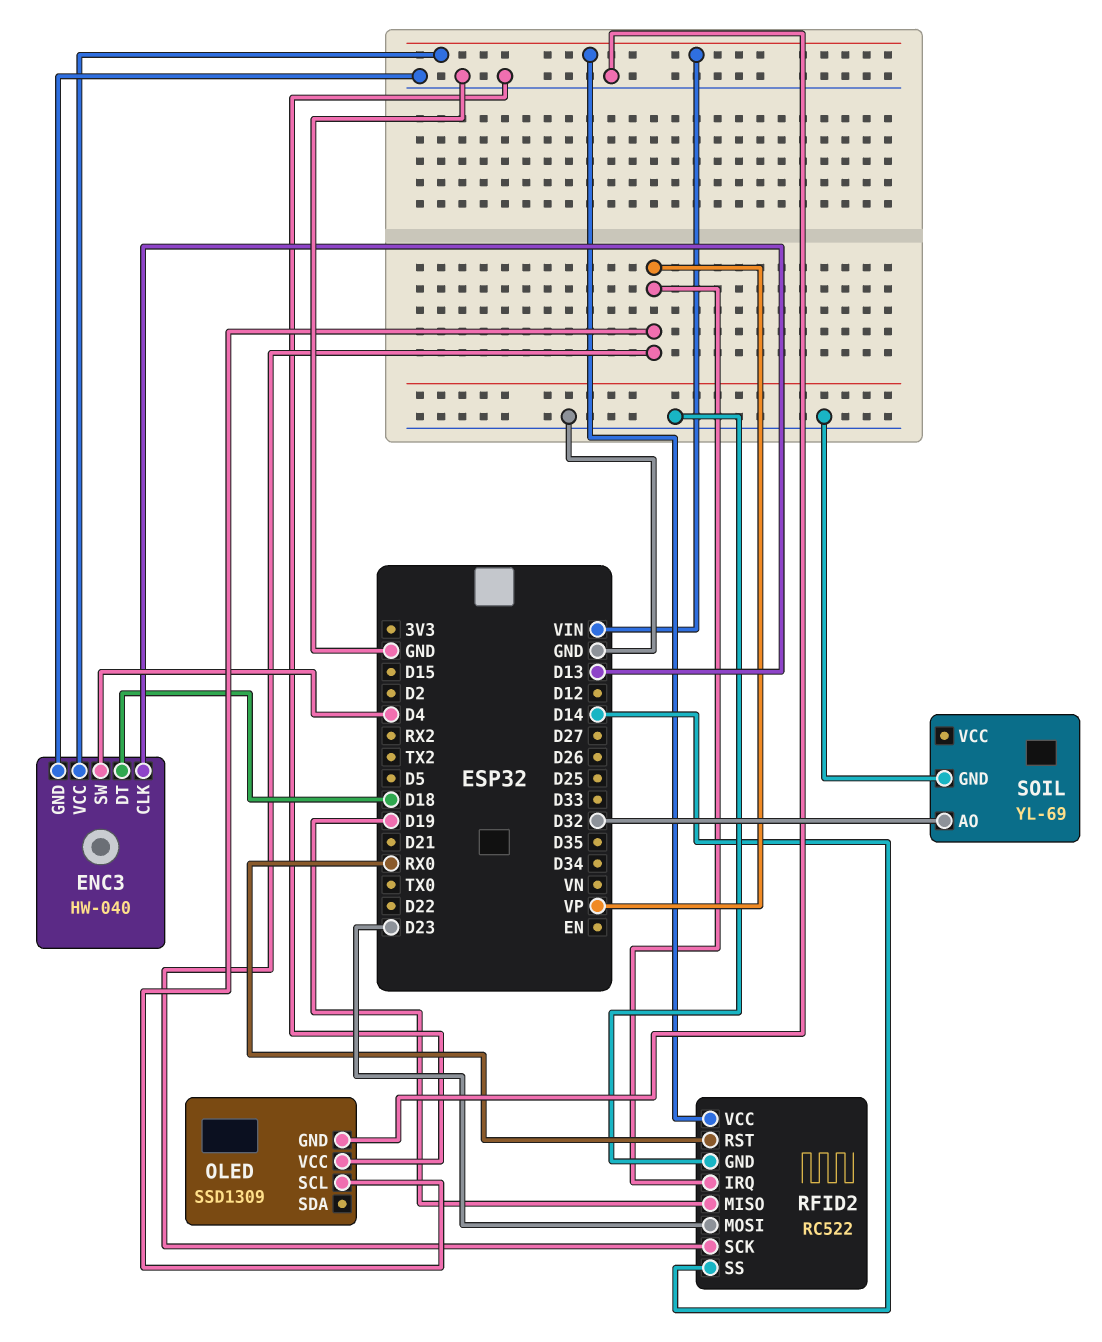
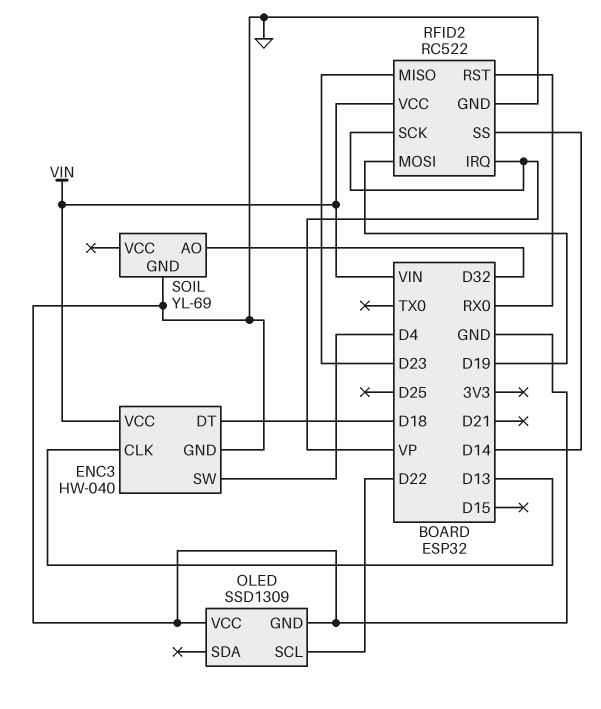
OLED pin SCL: VP -> D22
RFID2 pin MISO: D19 -> D23
RFID2 pin MOSI: D23 -> D19

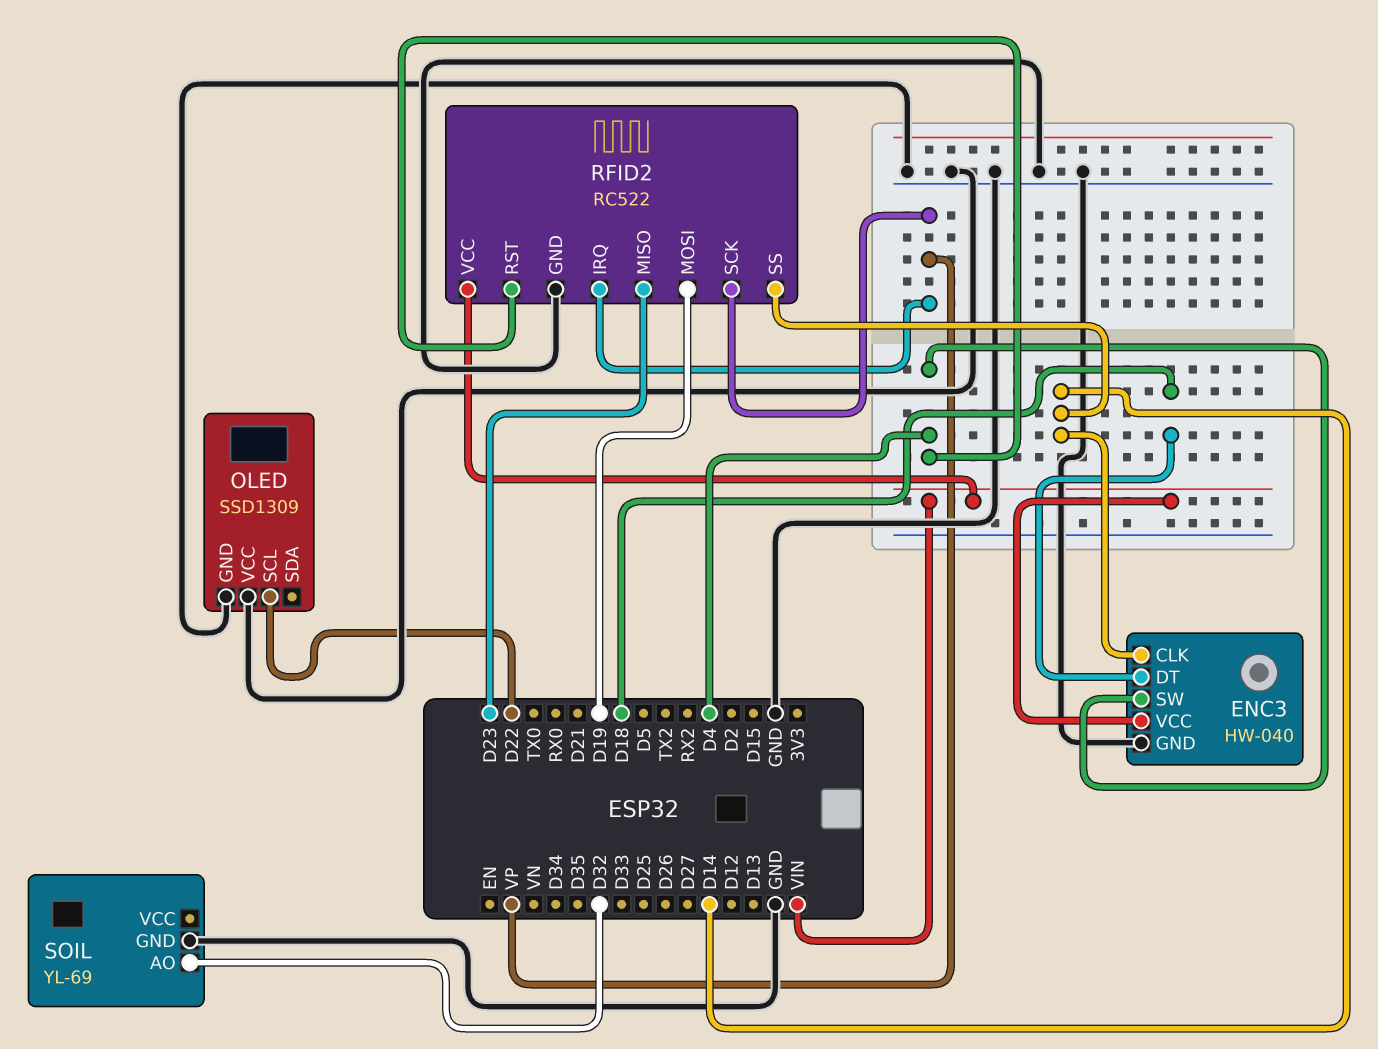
ENC3 pin CLK: D13 -> D14
RFID2 pin RST: RX0 -> D4

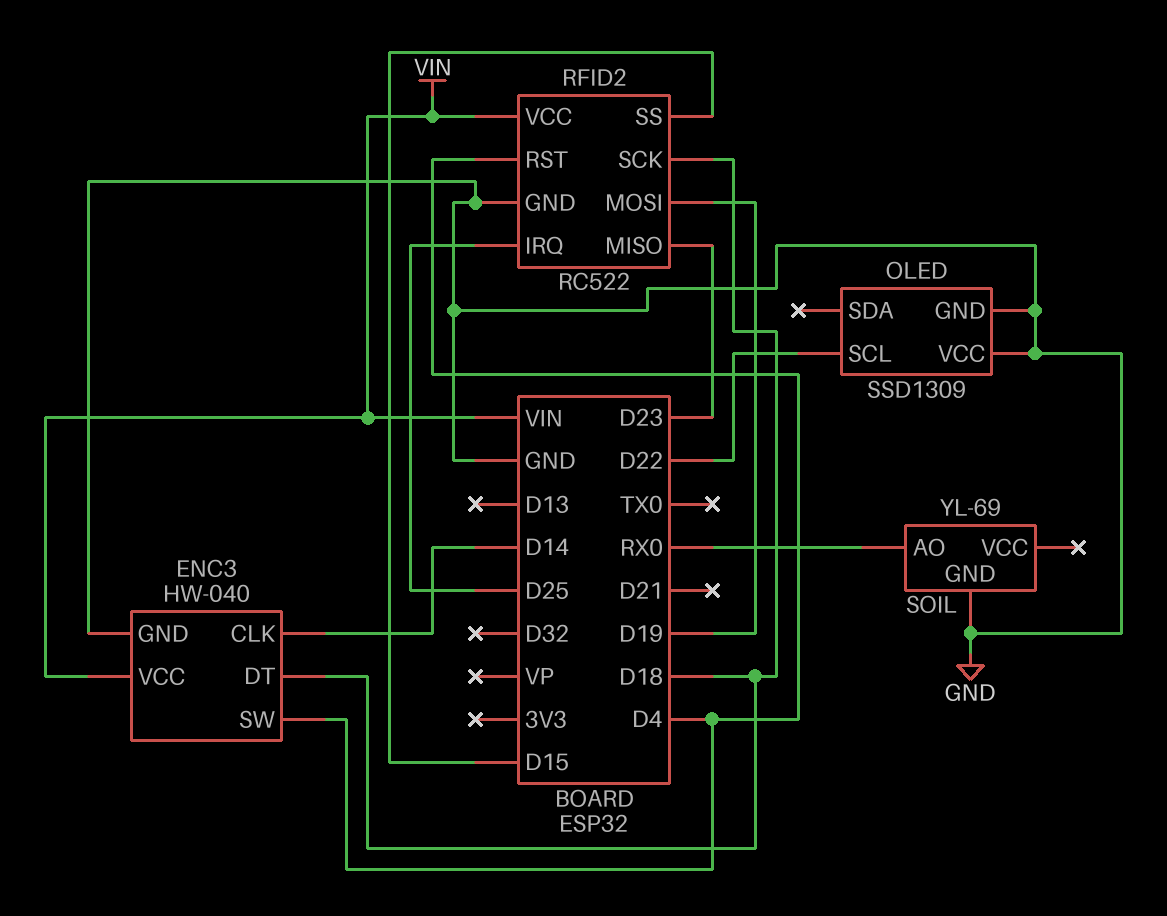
RFID2 pin IRQ: VP -> D25
RFID2 pin SCK: VP -> D18
RFID2 pin SS: D14 -> D15
SOIL pin AO: D32 -> RX0

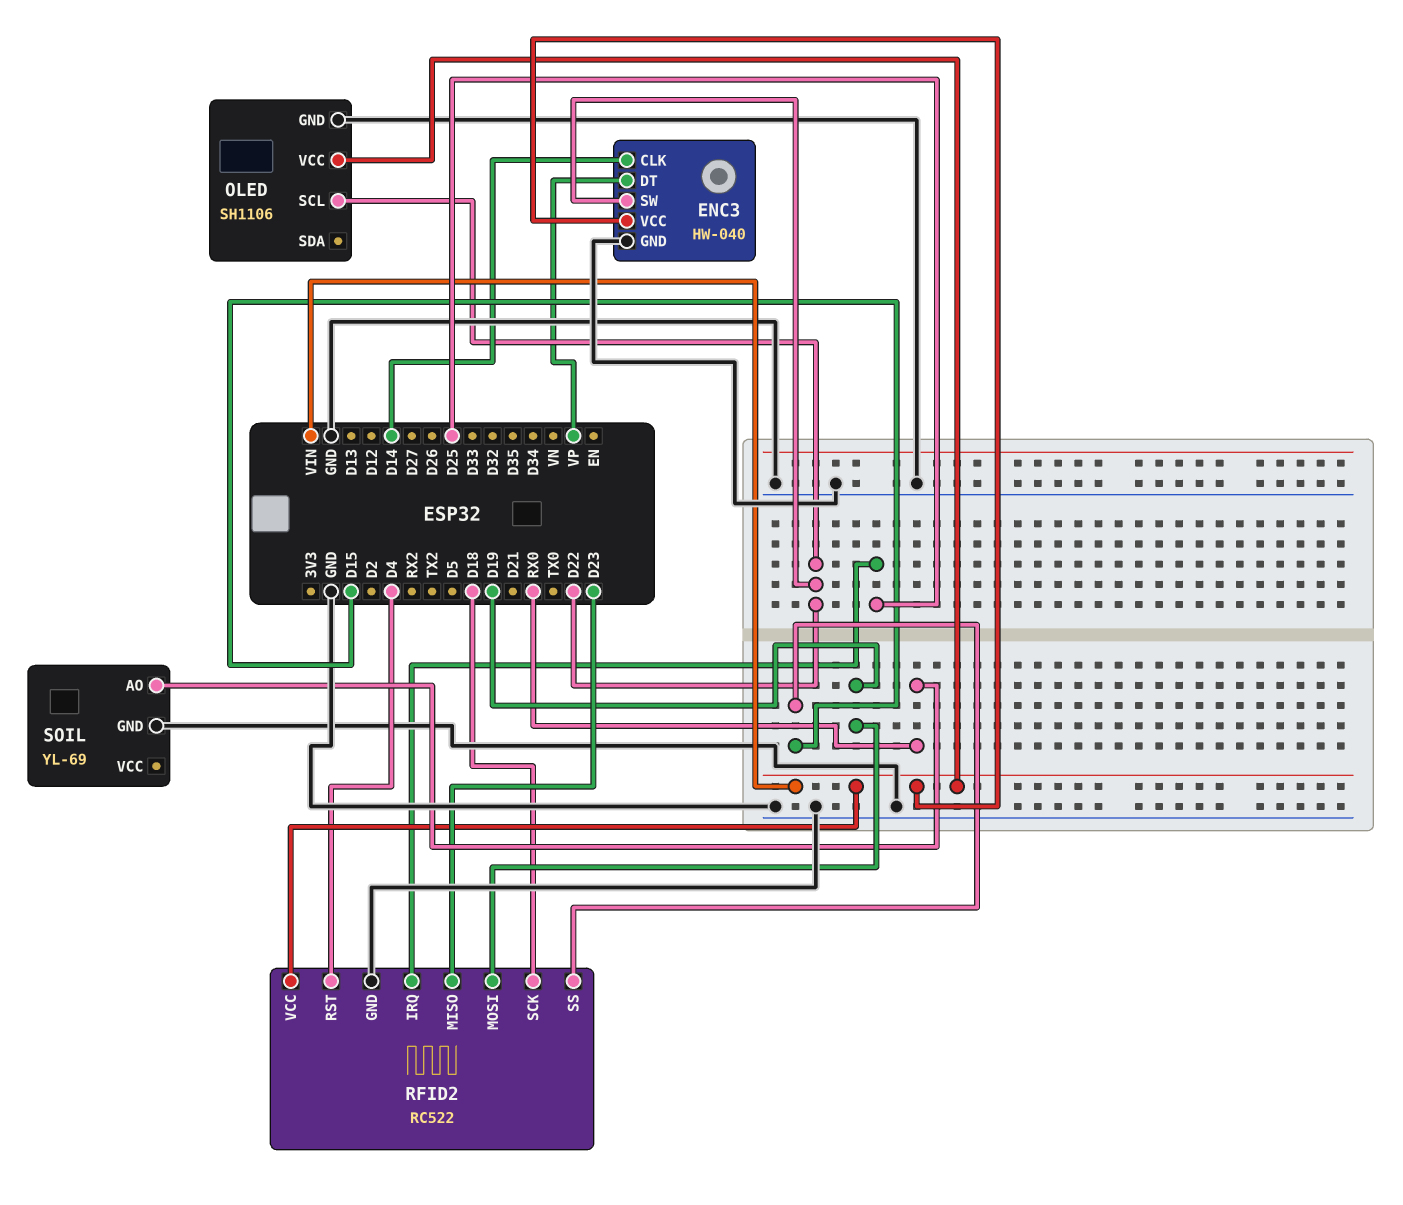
ENC3 pin DT: D18 -> VP
ENC3 pin SW: D4 -> D22
OLED: SSD1309 -> SH1106
OLED pin VCC: GND -> VIN

